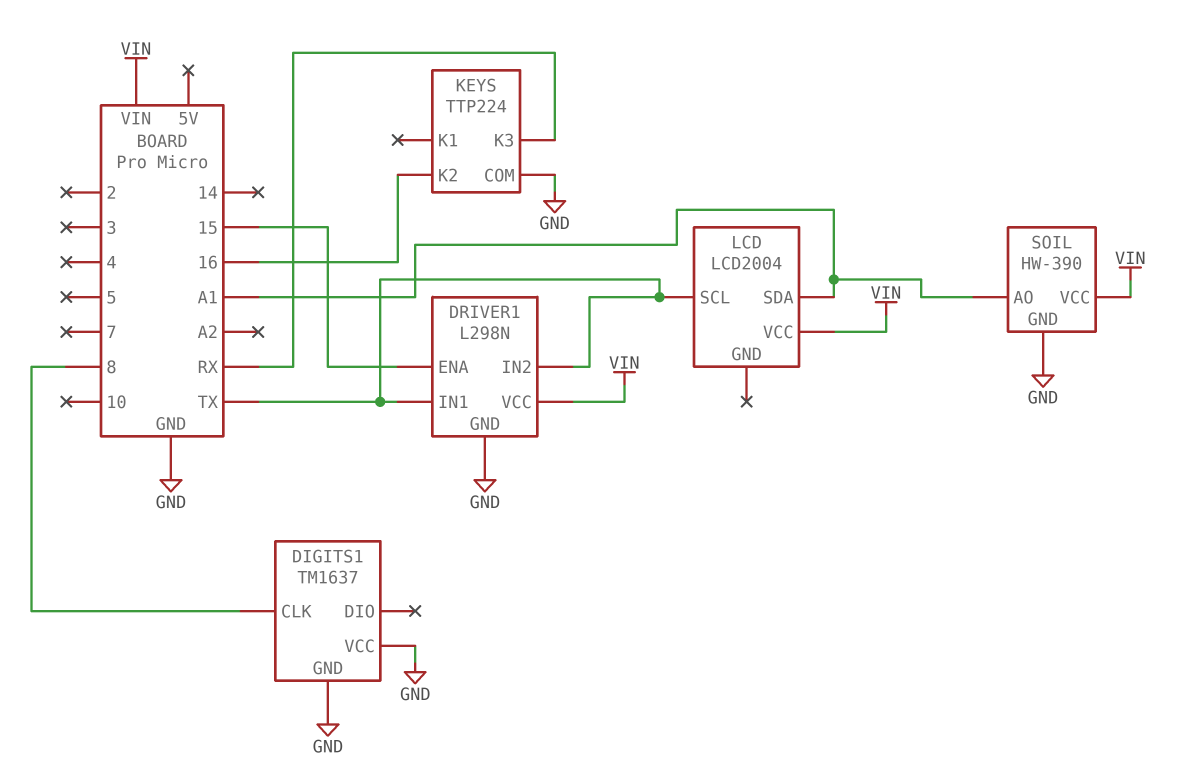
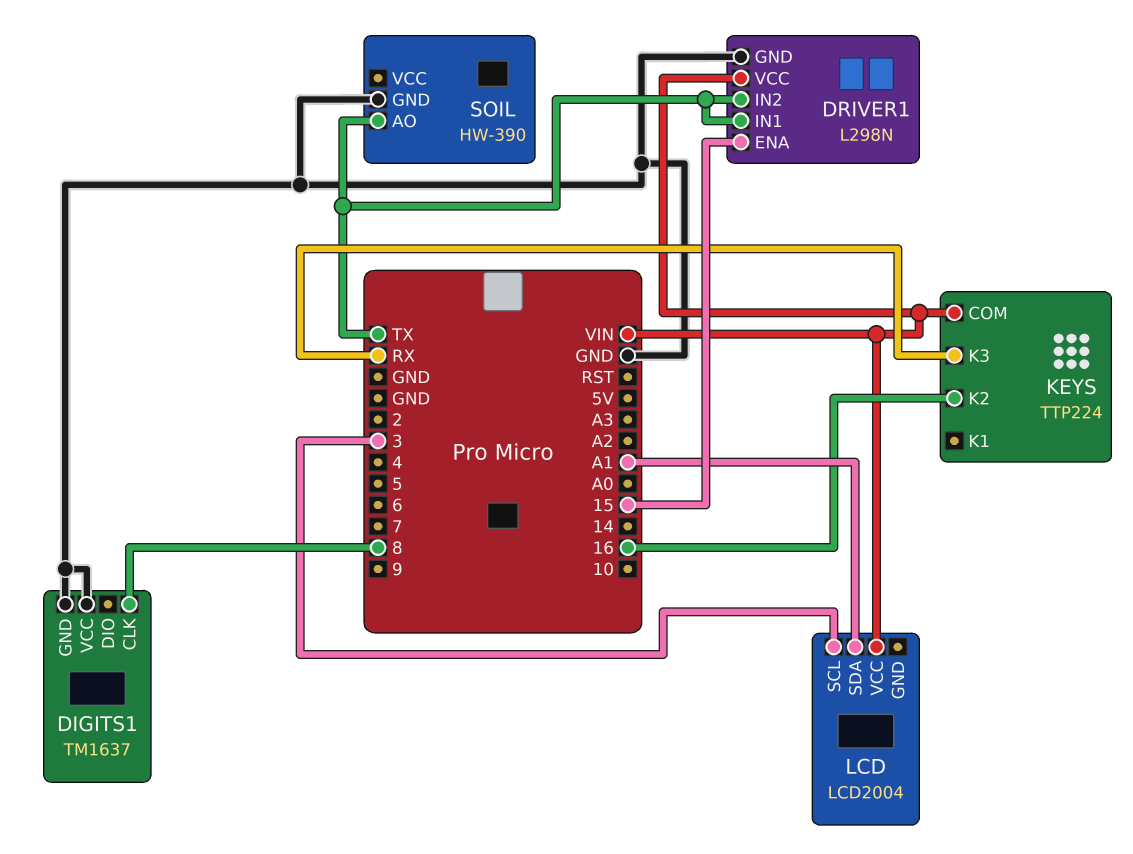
KEYS pin COM: GND -> VIN
LCD pin SCL: TX -> 3
SOIL pin AO: A1 -> TX
SOIL pin VCC: VIN -> none

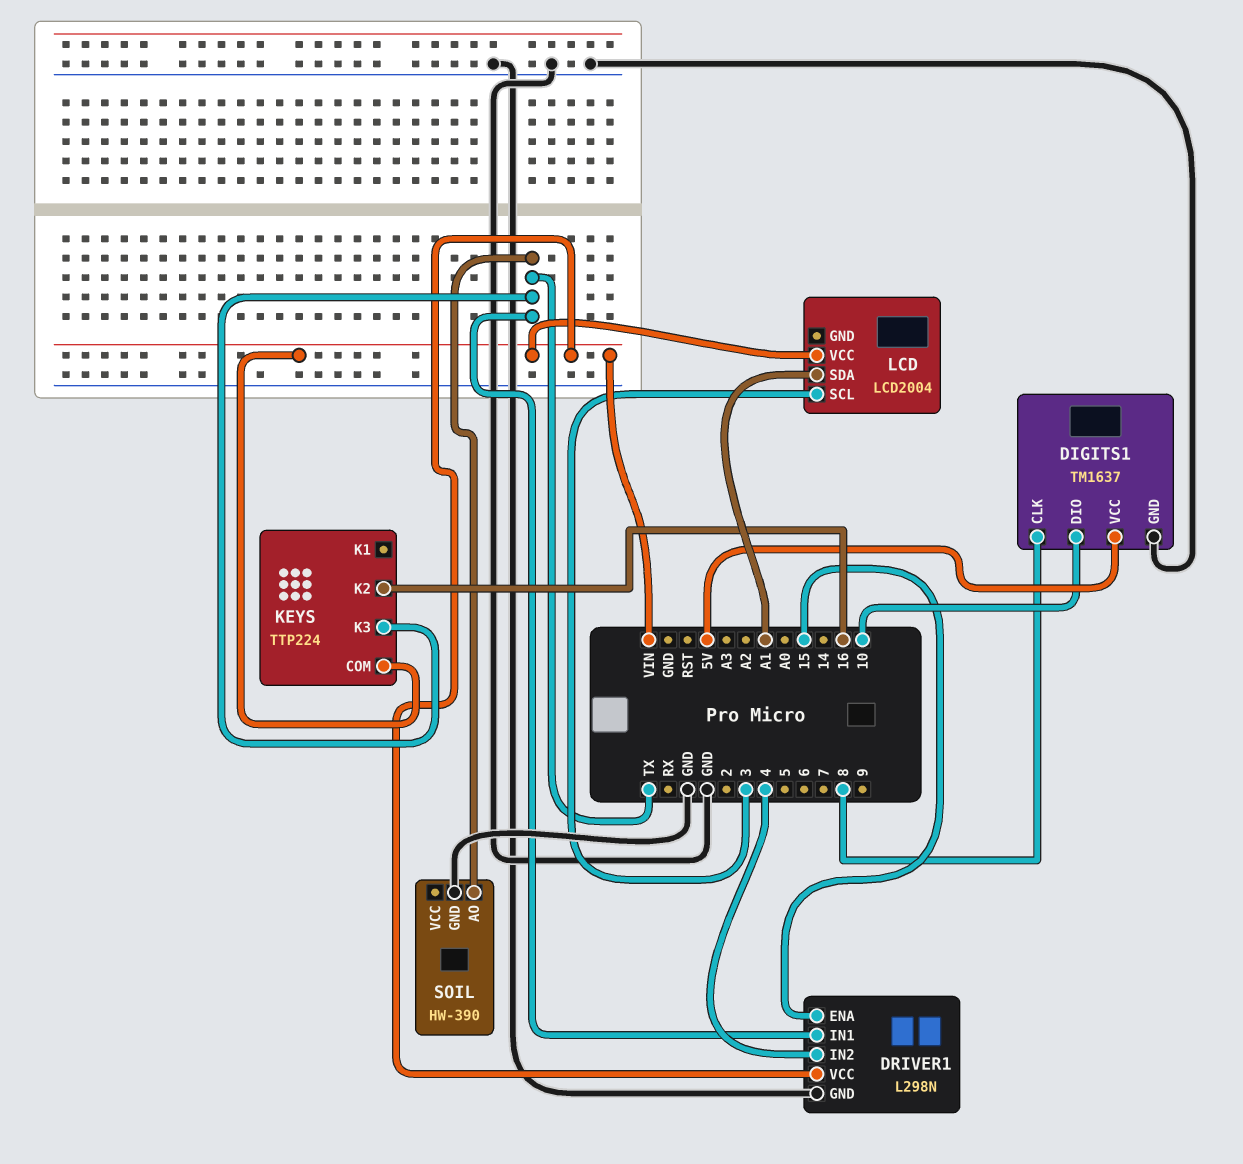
DIGITS1 pin DIO: none -> 10
DIGITS1 pin VCC: GND -> 5V
DRIVER1 pin IN2: TX -> 4
KEYS pin K3: RX -> TX

